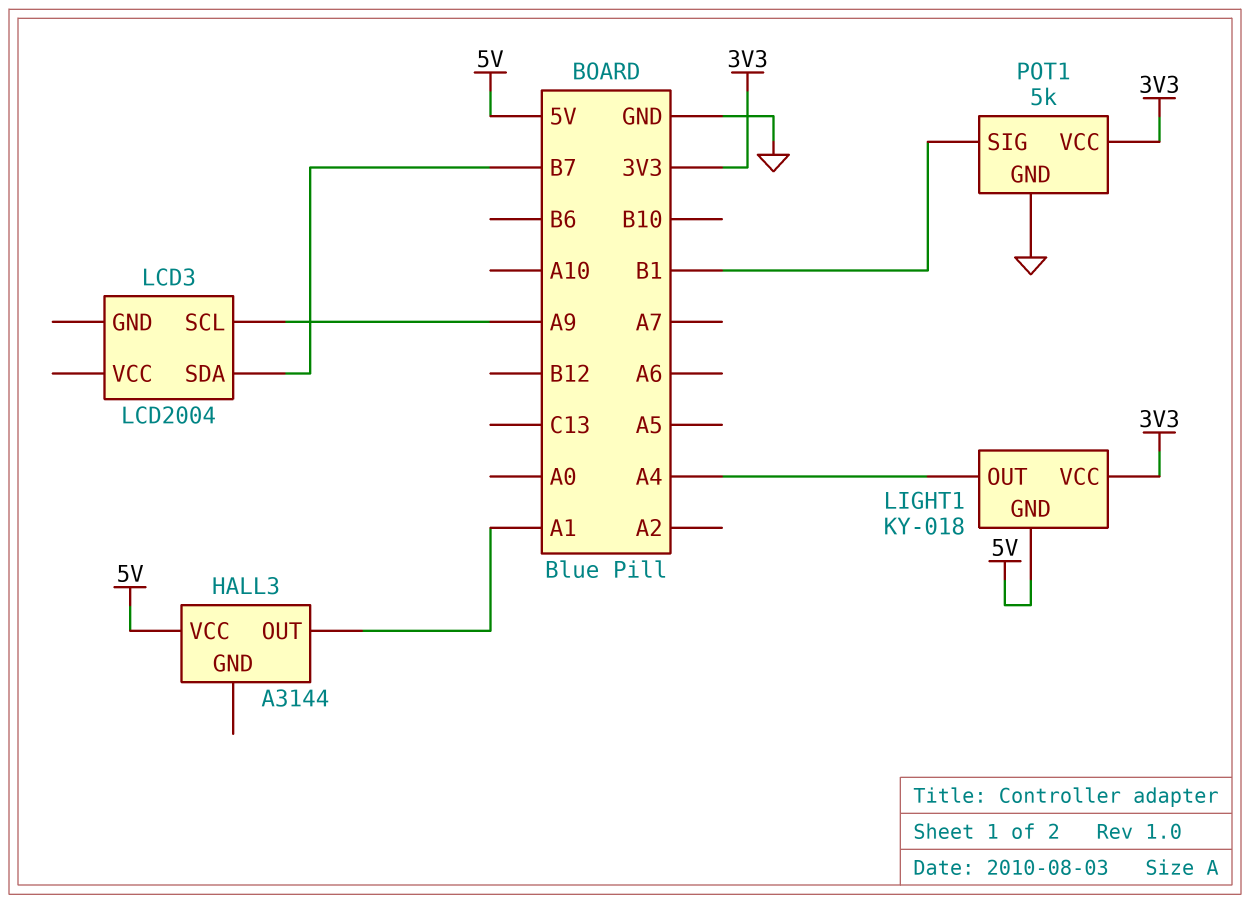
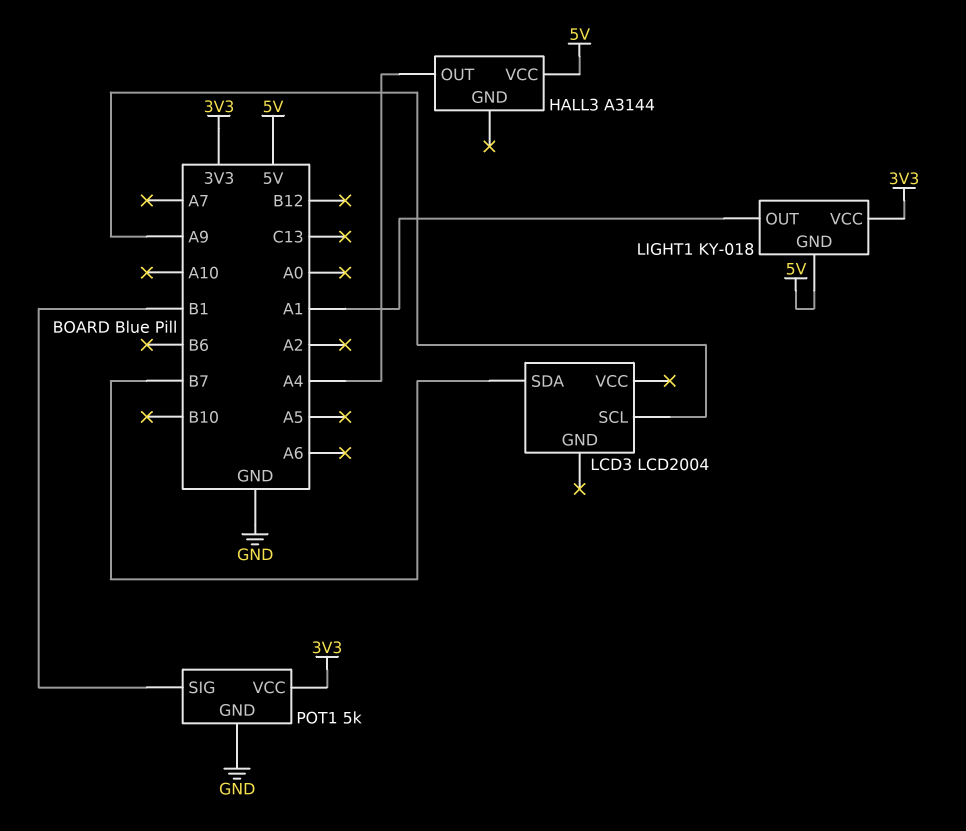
HALL3 pin OUT: A1 -> A4
LIGHT1 pin OUT: A4 -> A1

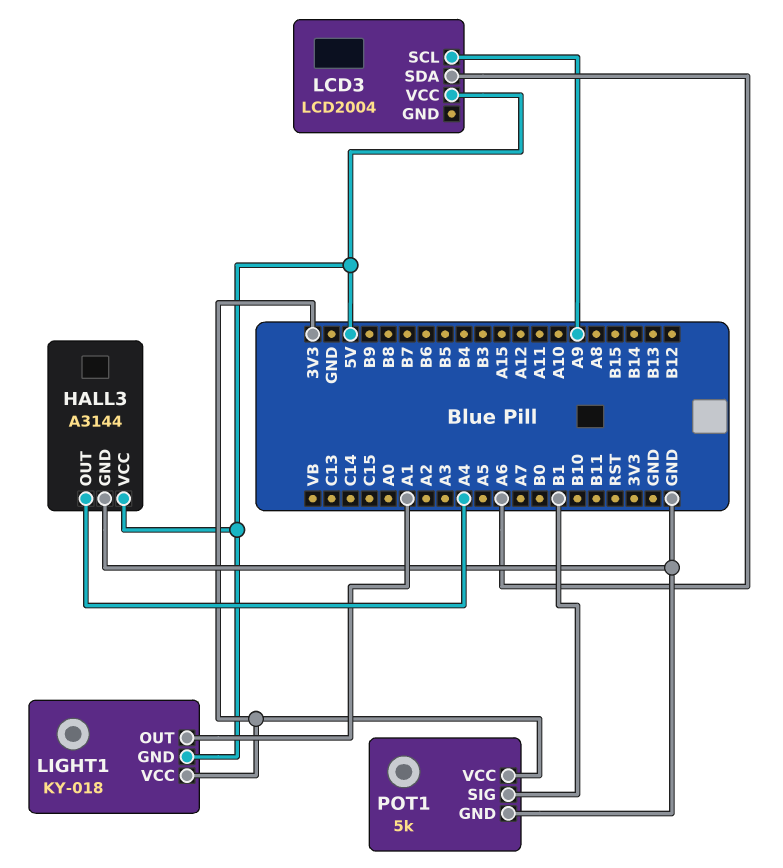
HALL3 pin GND: none -> GND
LCD3 pin SDA: B7 -> A6
LCD3 pin VCC: none -> 5V

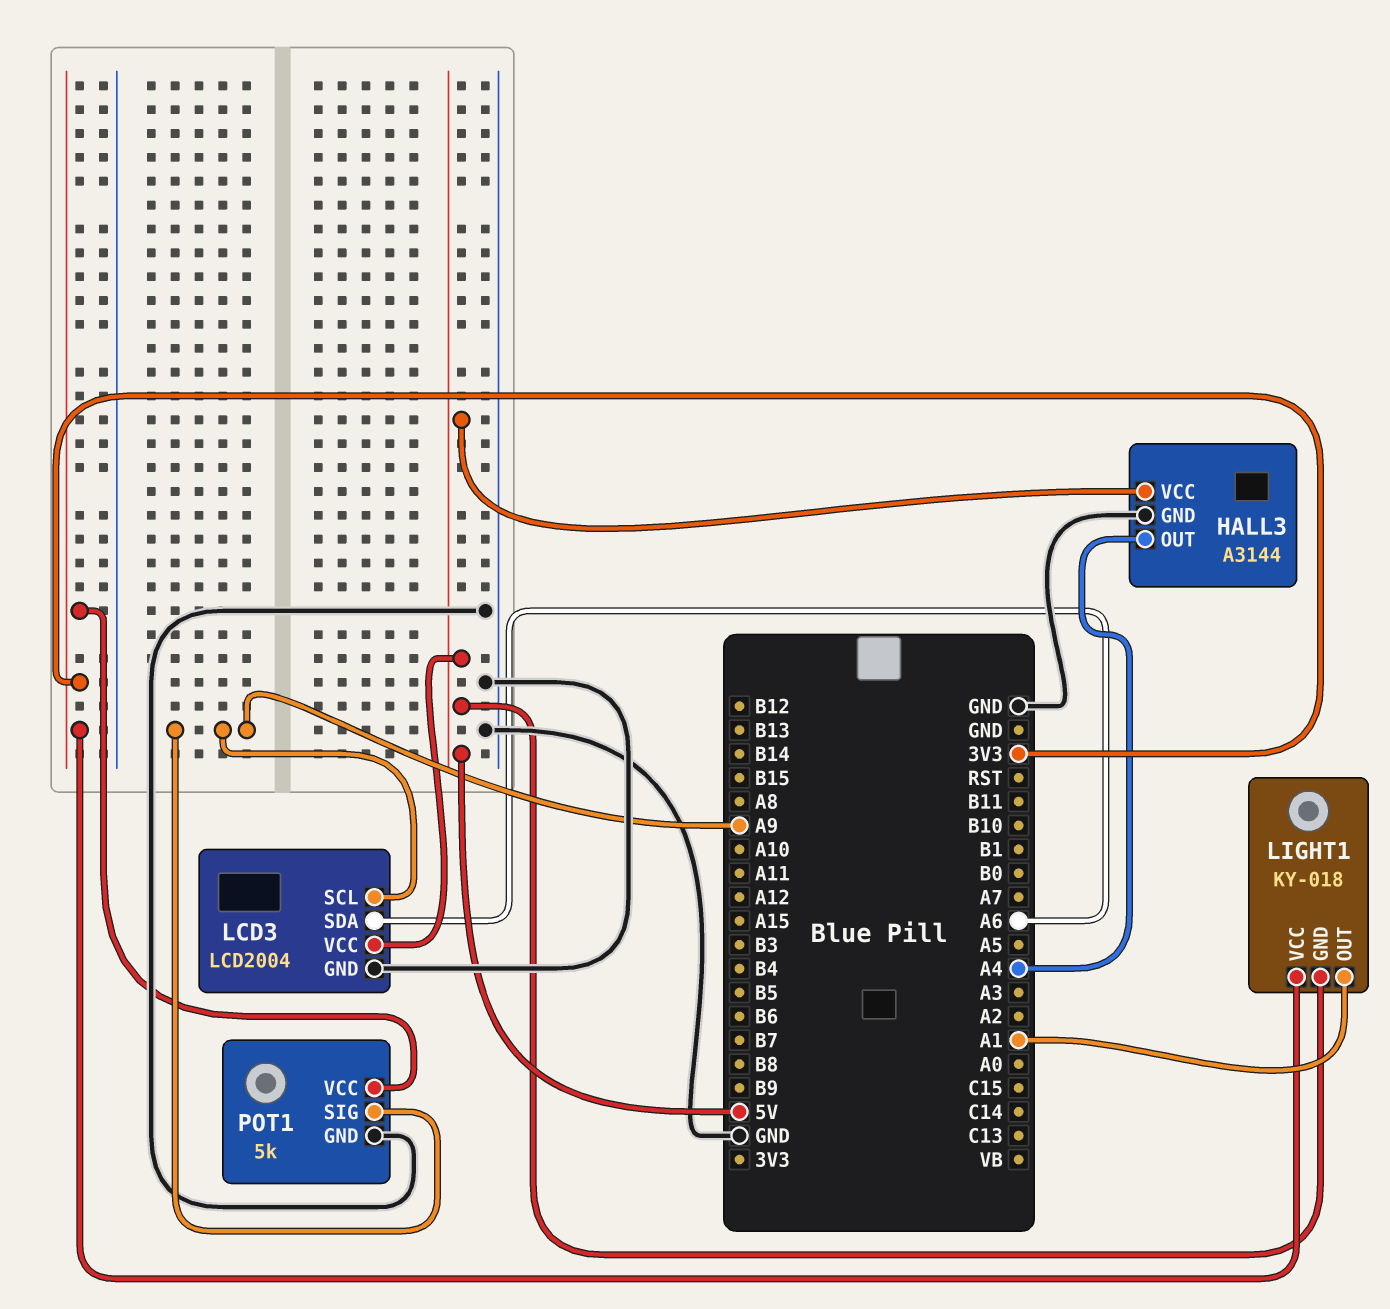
LCD3 pin GND: none -> GND
POT1 pin SIG: B1 -> A9

